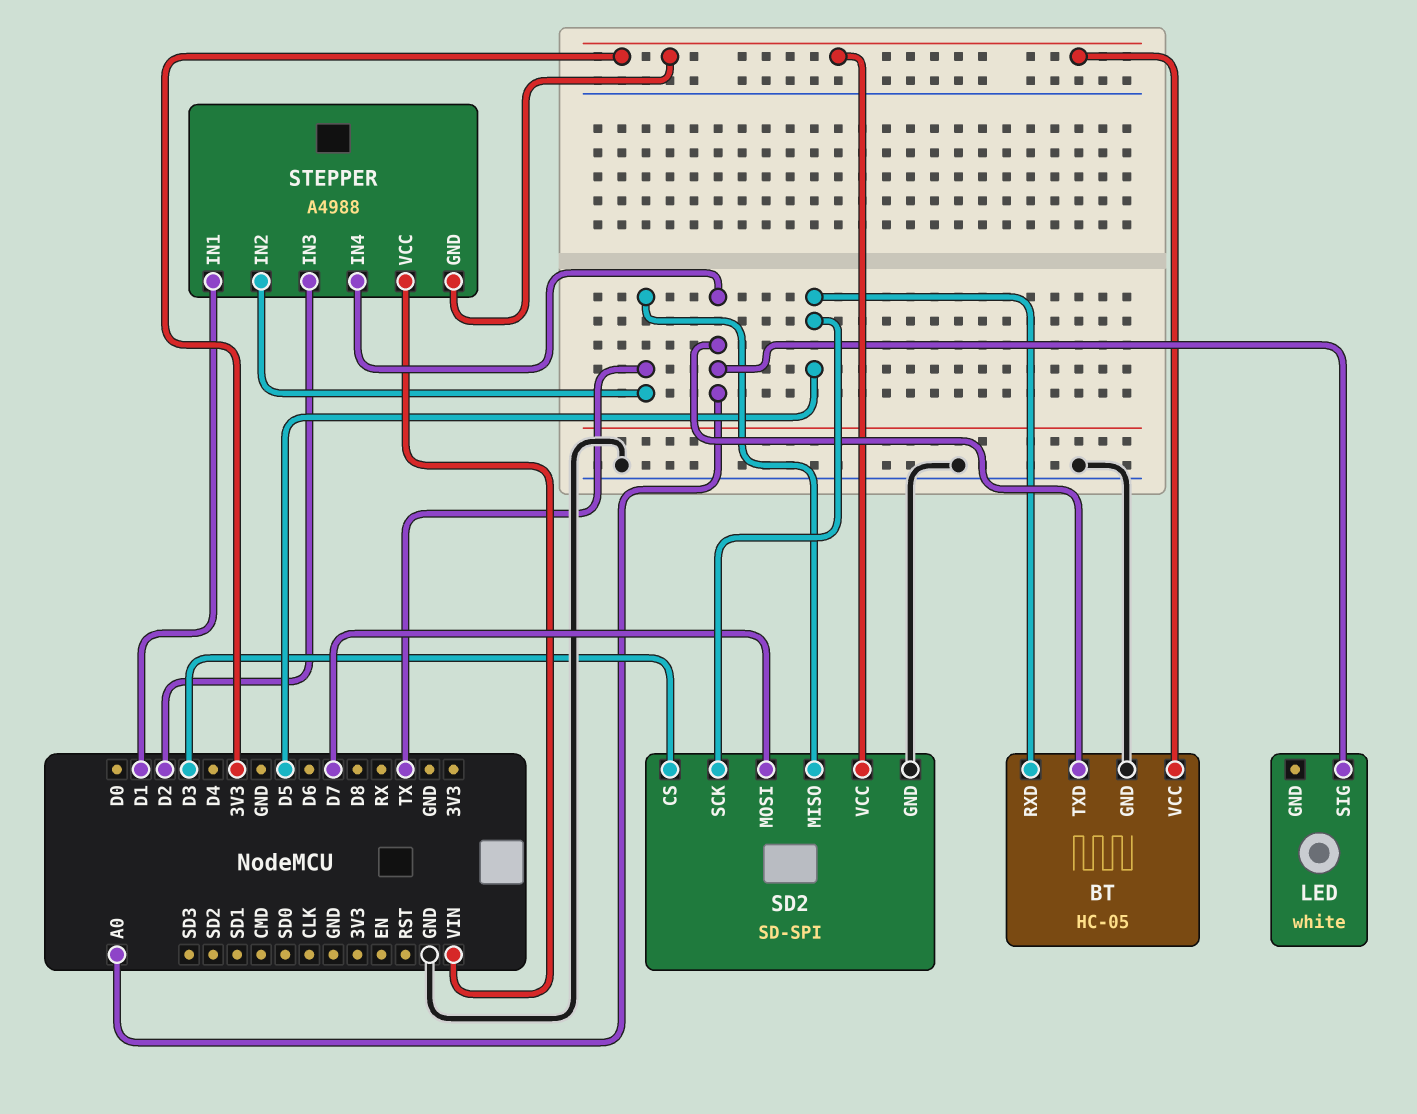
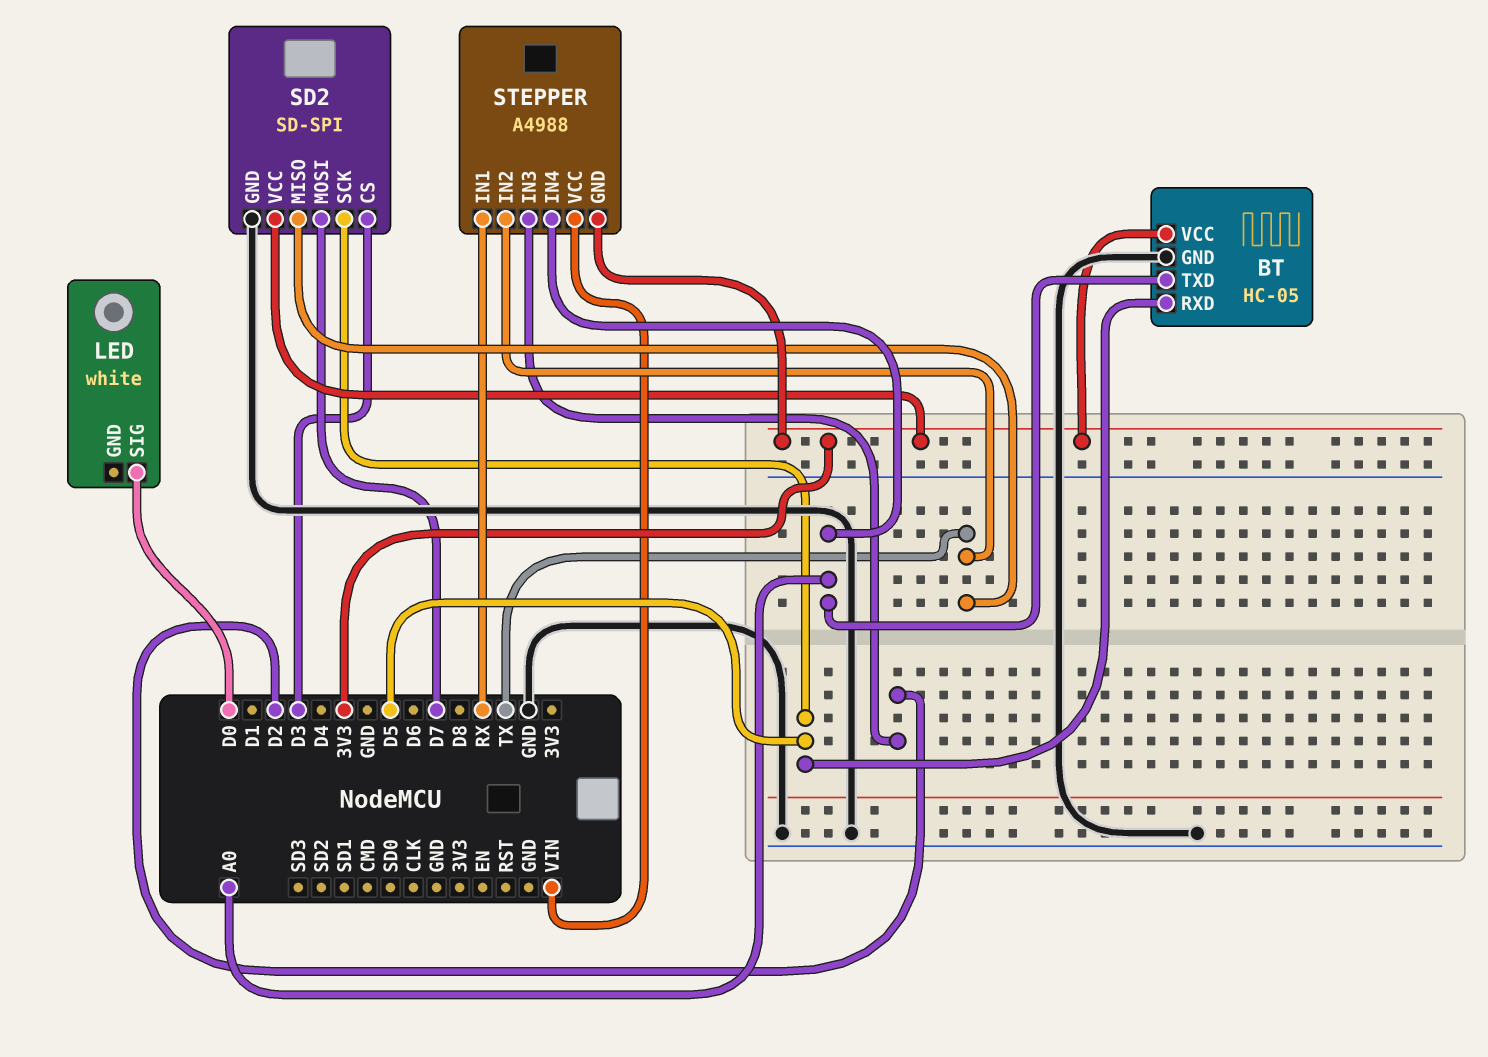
LED pin SIG: A0 -> D0
STEPPER pin IN1: D1 -> RX

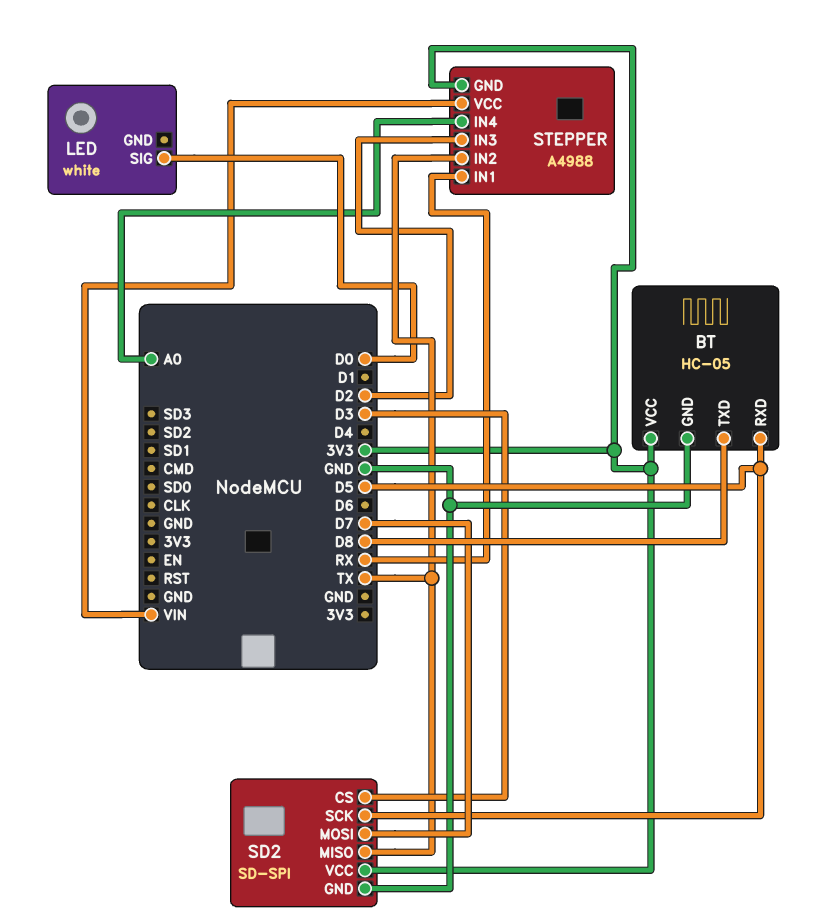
BT pin TXD: A0 -> D8

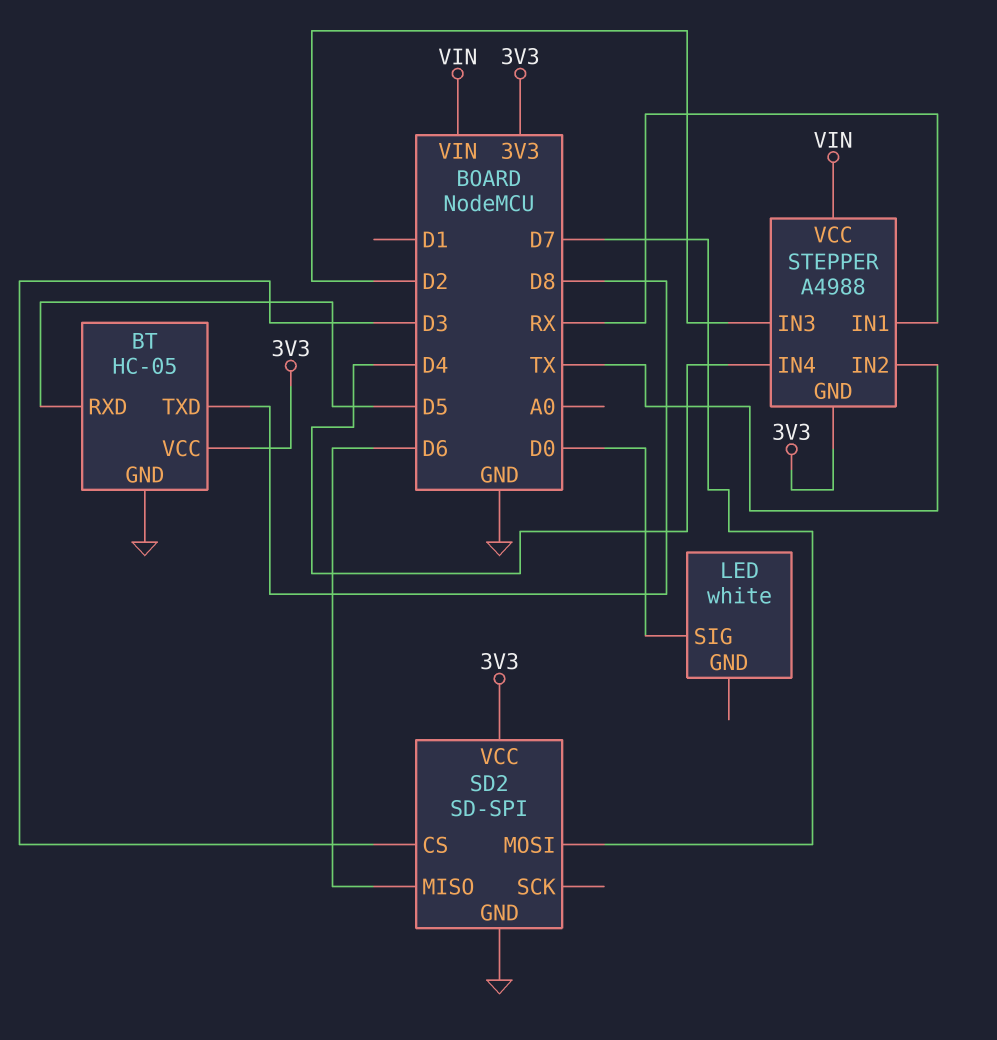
SD2 pin MISO: TX -> D6
SD2 pin SCK: D5 -> none
STEPPER pin IN4: A0 -> D4

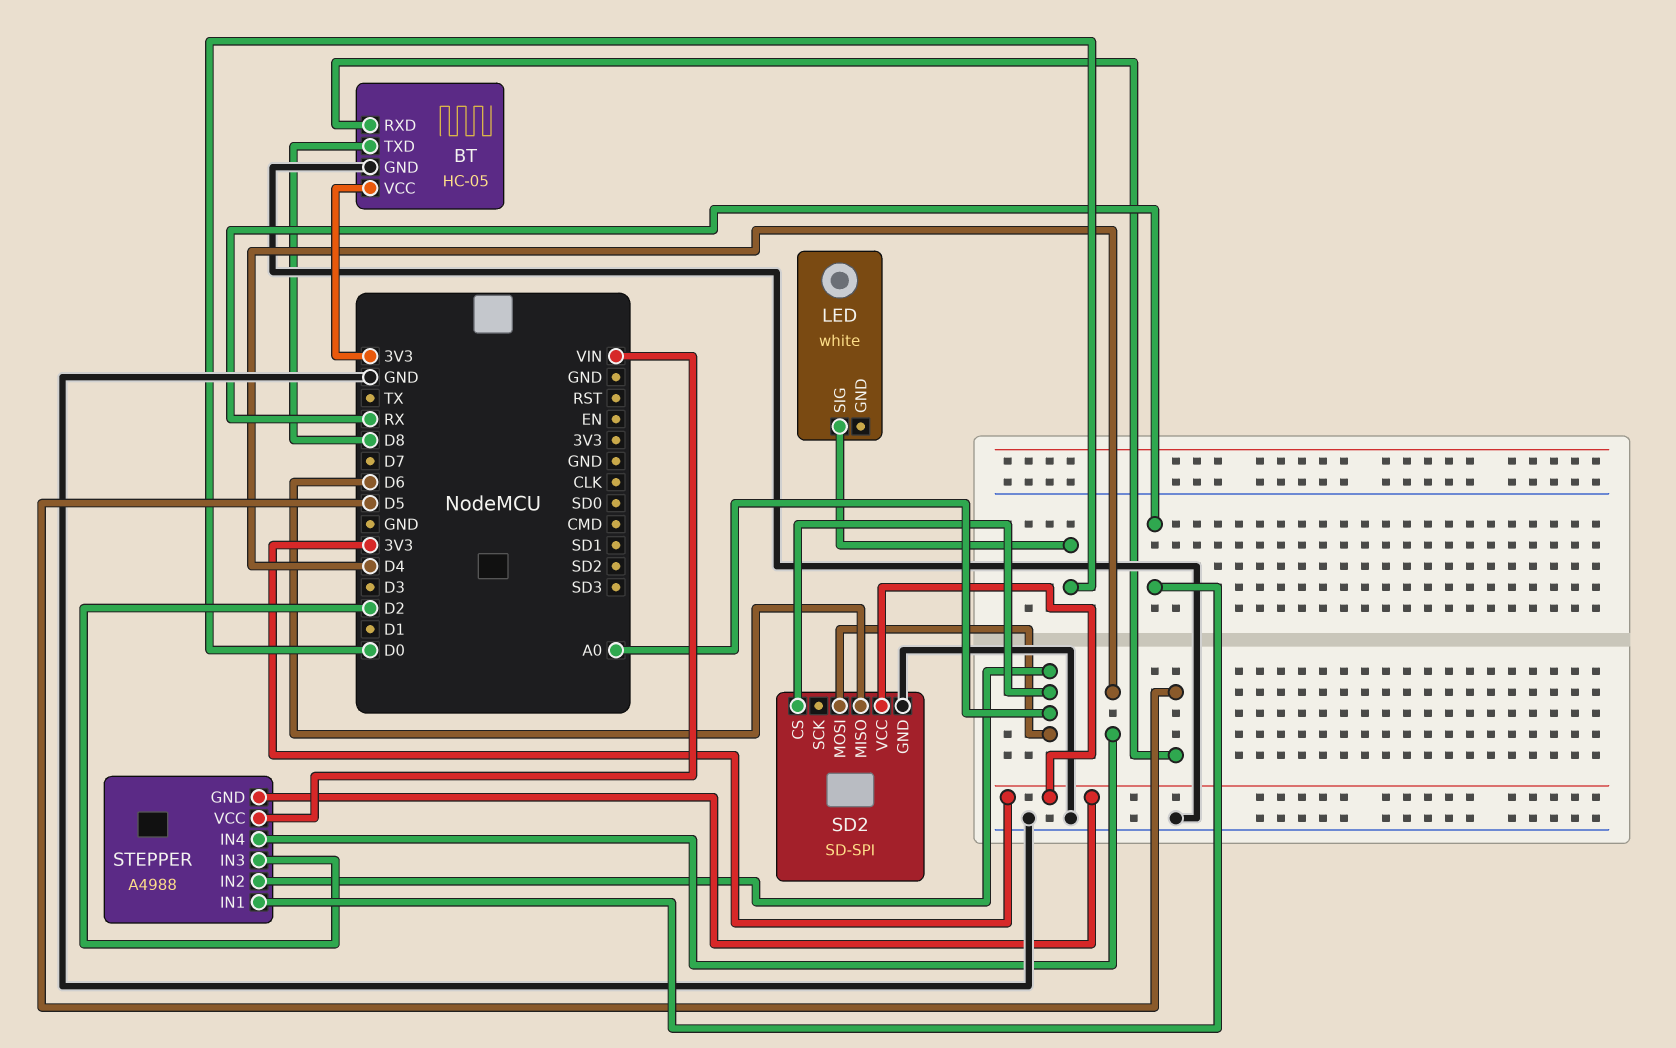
SD2 pin CS: D3 -> A0
SD2 pin MOSI: D7 -> A0
STEPPER pin IN2: TX -> A0

